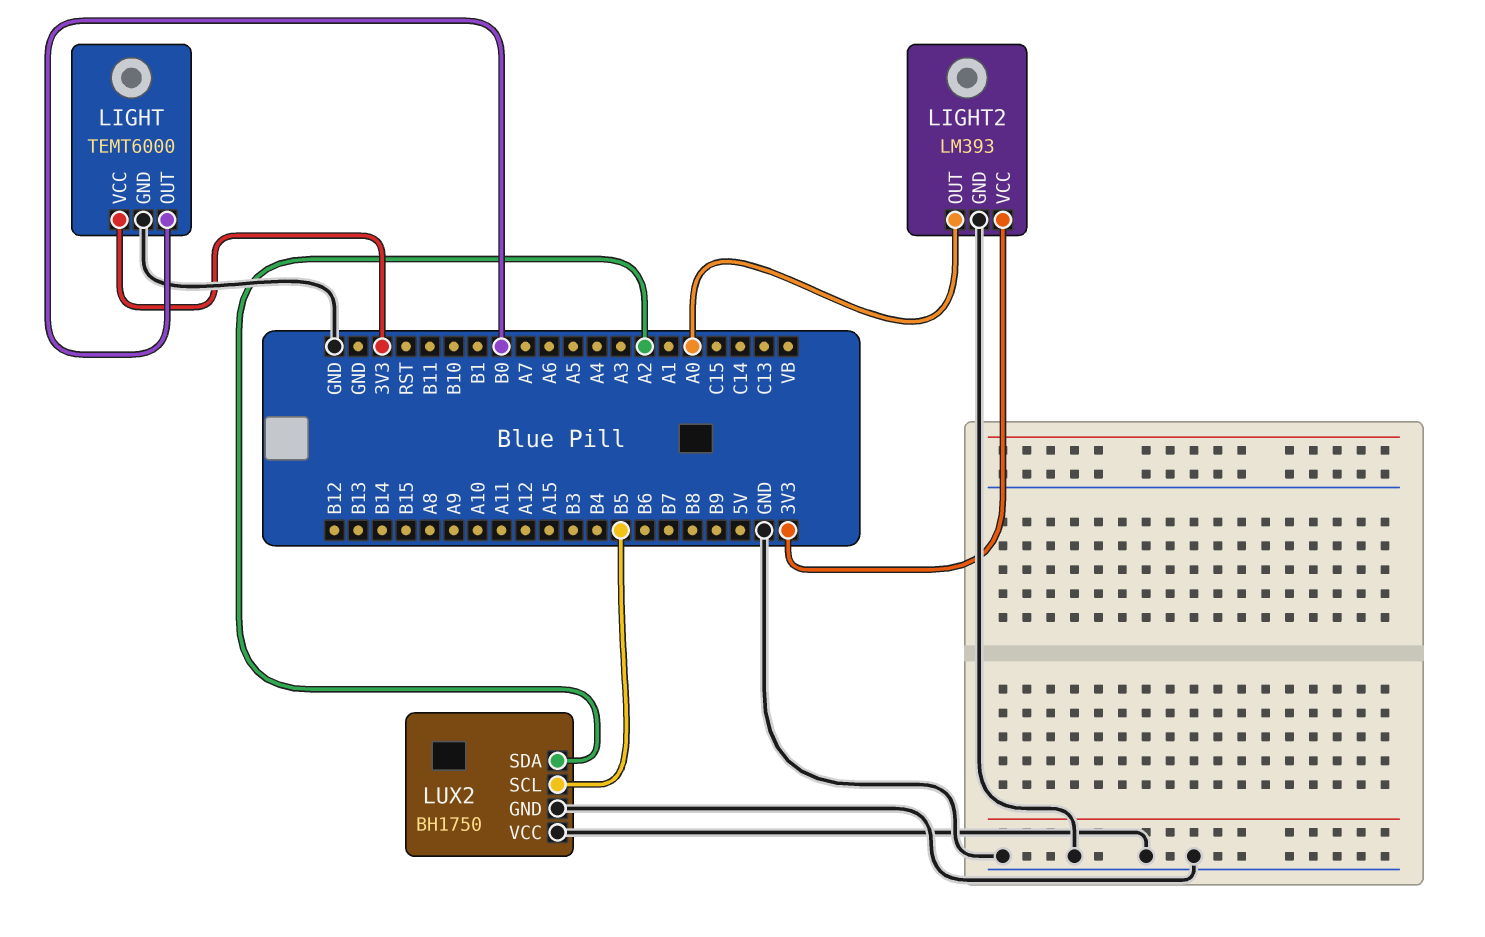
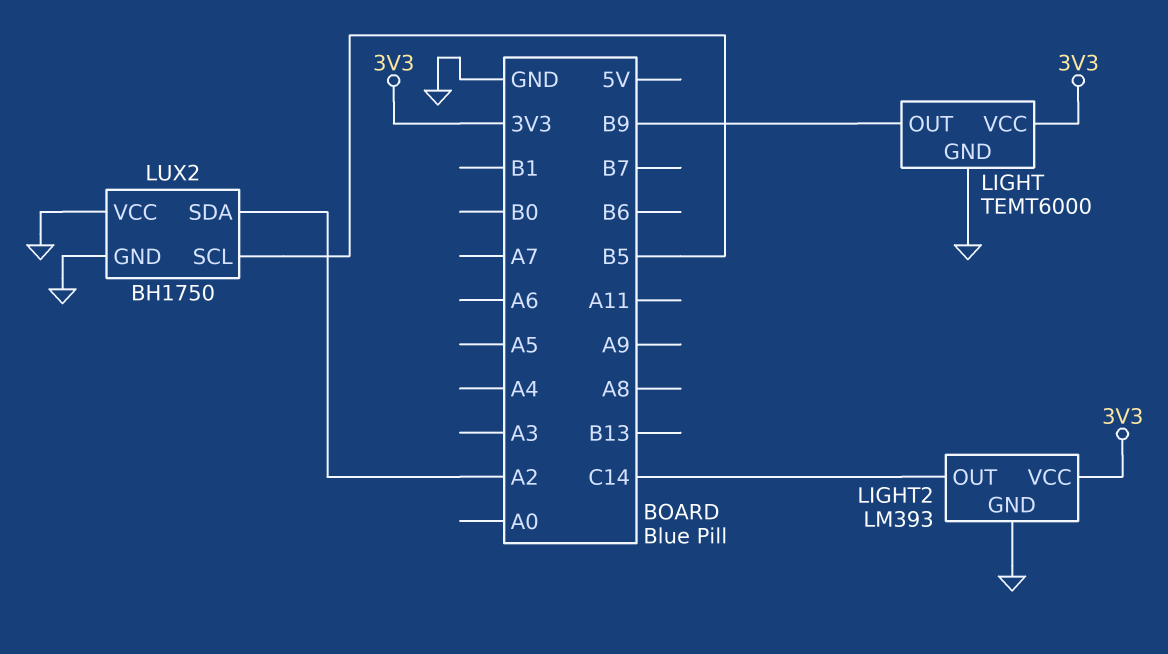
LIGHT pin OUT: B0 -> B9
LIGHT2 pin OUT: A0 -> C14

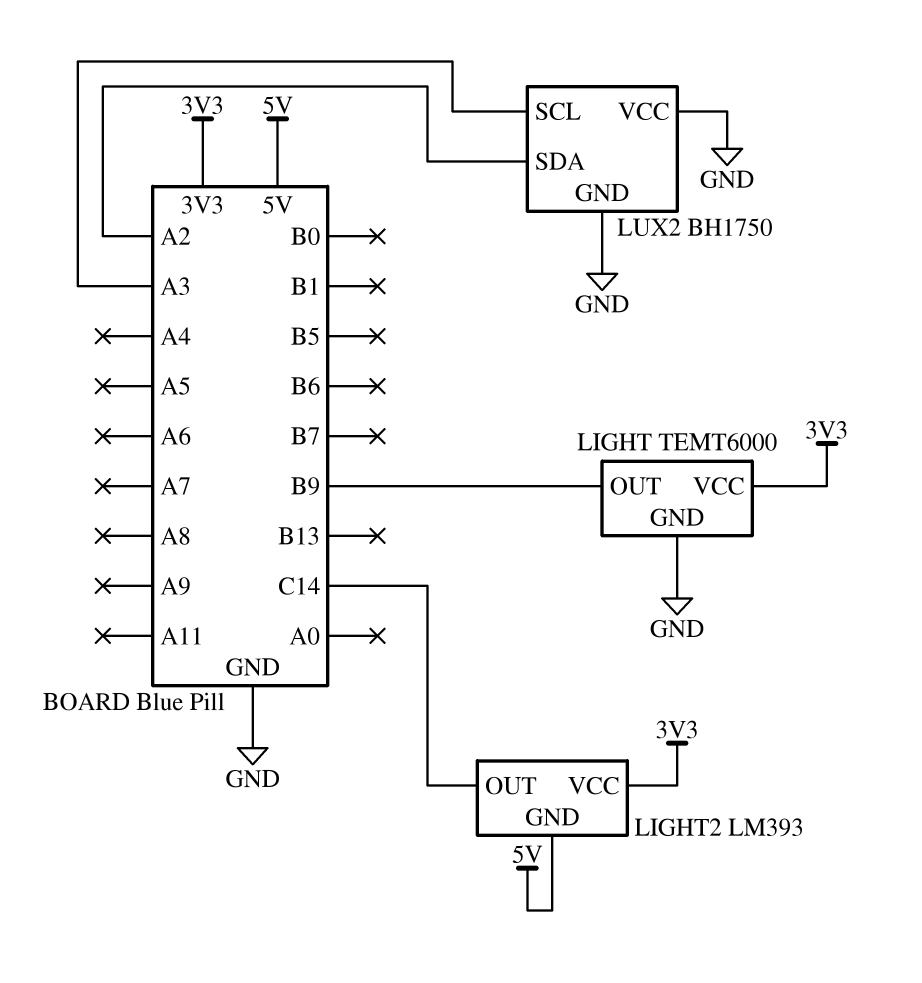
LIGHT2 pin GND: GND -> 5V
LUX2 pin SCL: B5 -> A3

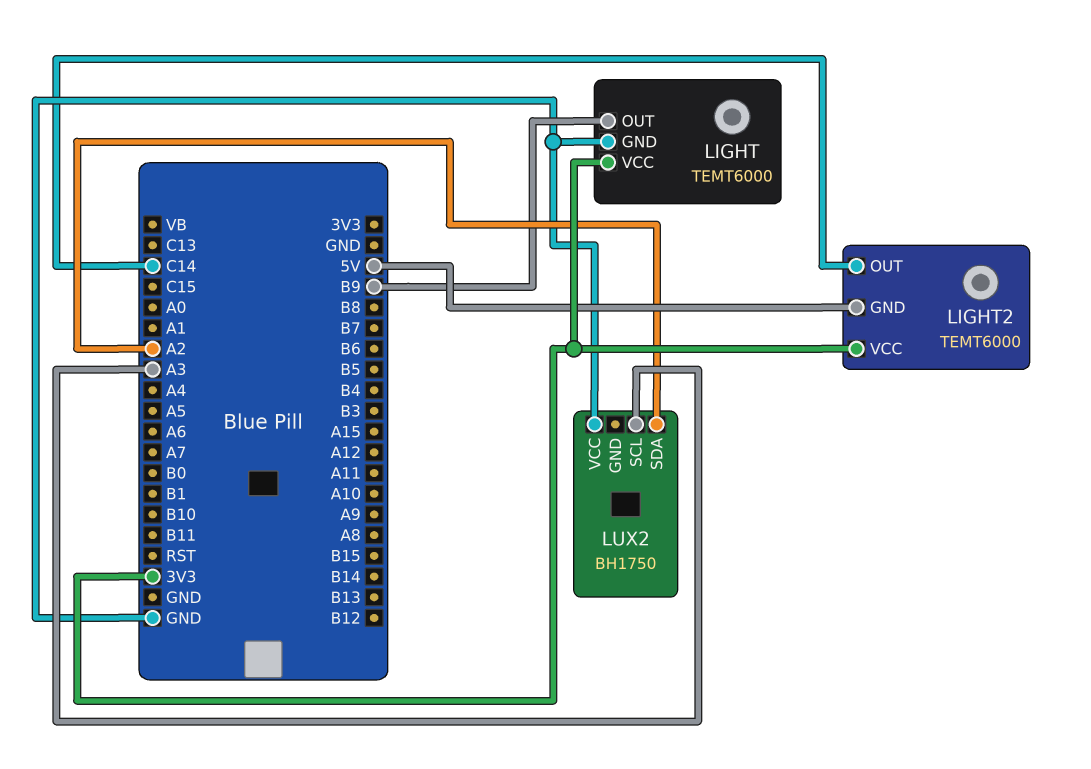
LIGHT2: LM393 -> TEMT6000
LUX2 pin GND: GND -> none

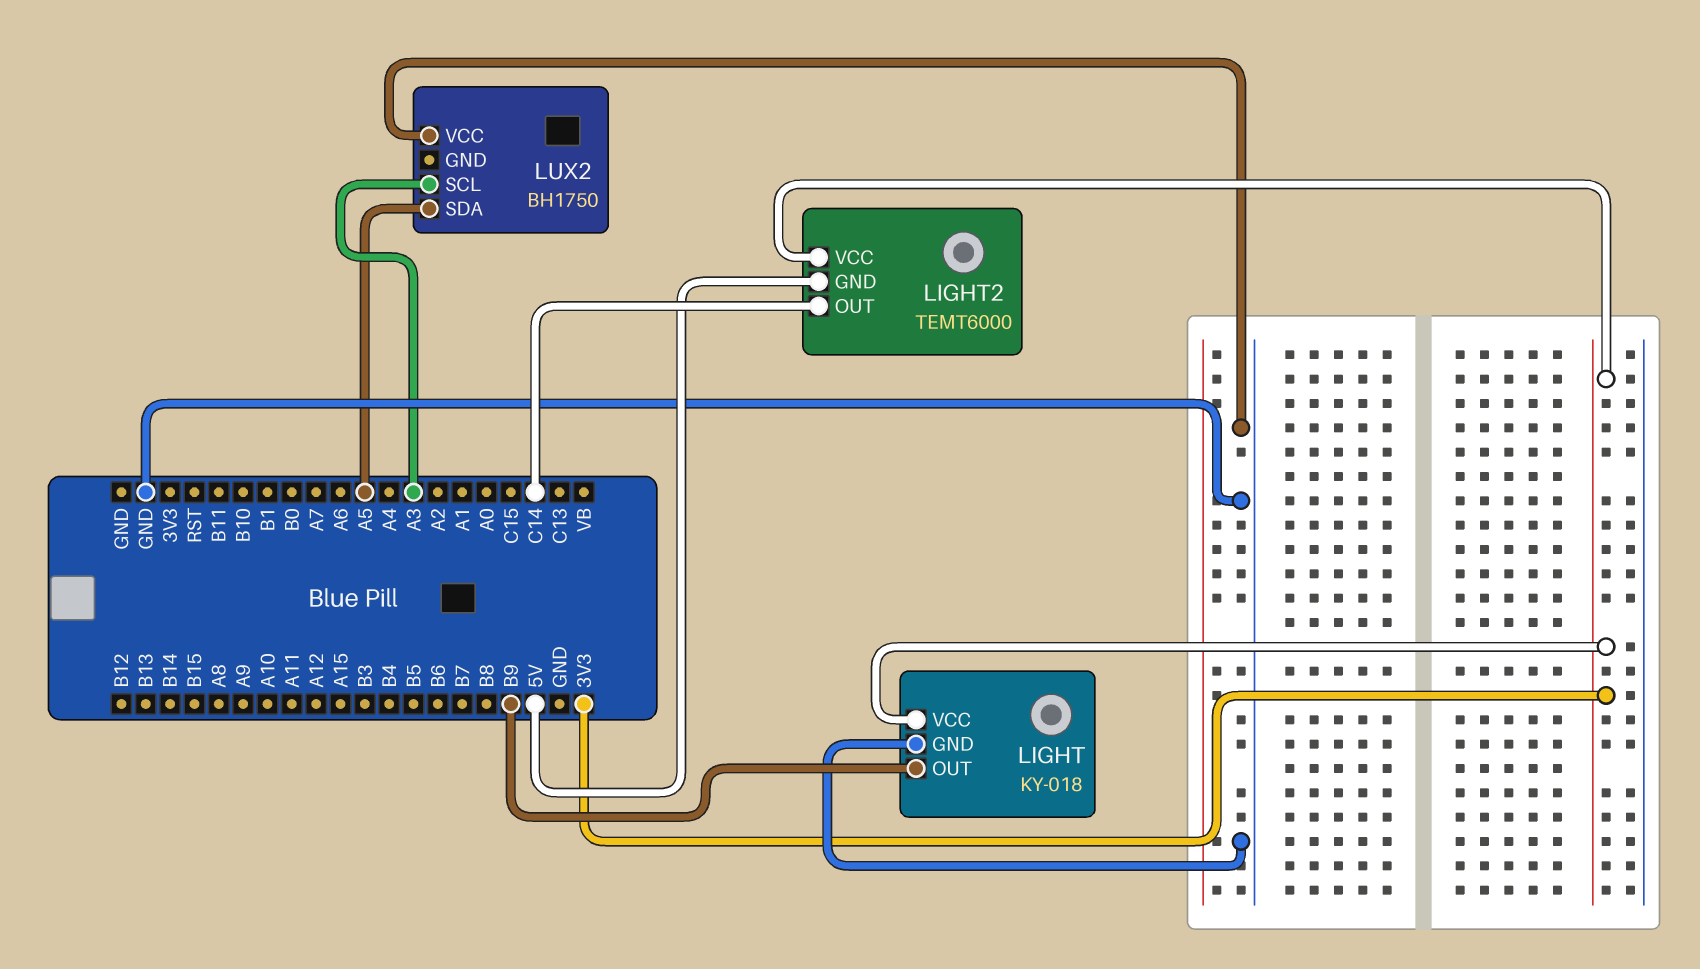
LIGHT: TEMT6000 -> KY-018
LUX2 pin SDA: A2 -> A5

